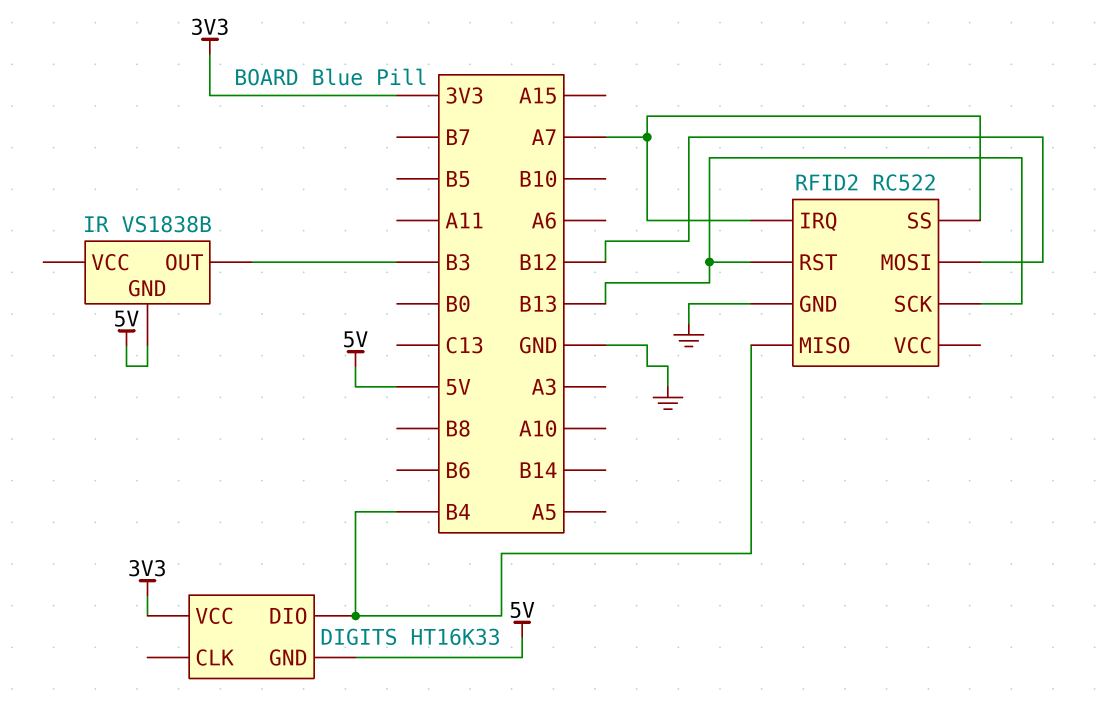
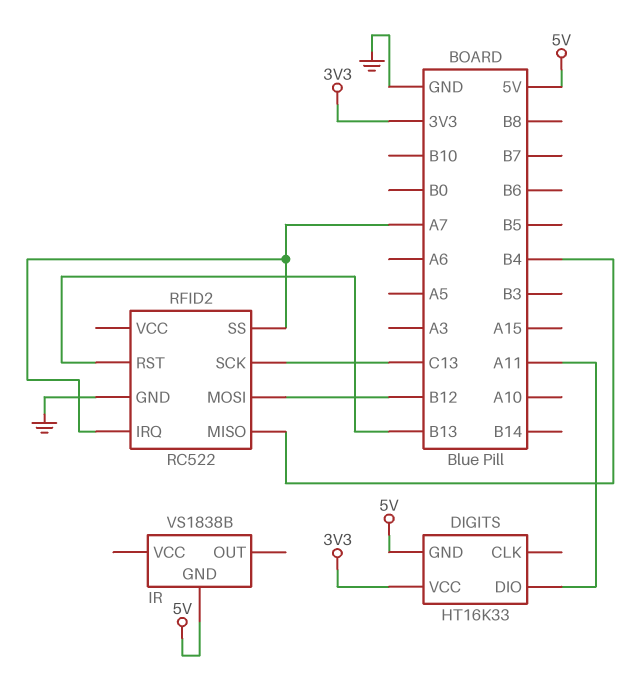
DIGITS pin DIO: B4 -> A11
IR pin OUT: B3 -> none
RFID2 pin SCK: B13 -> C13

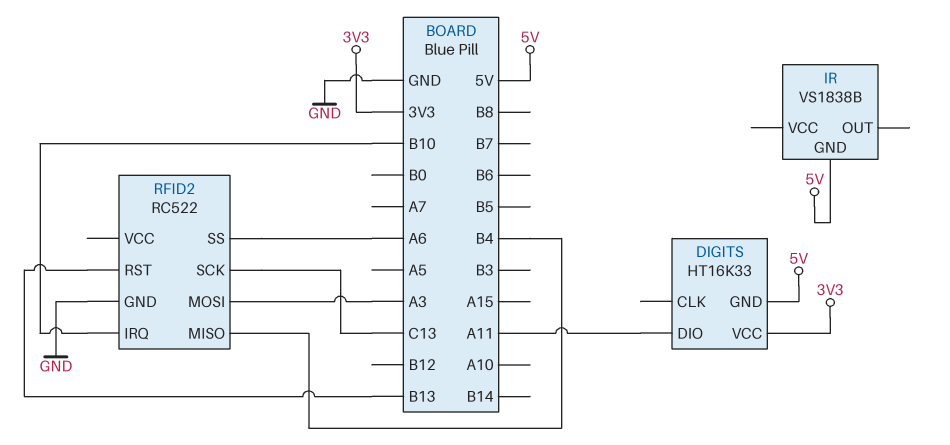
RFID2 pin IRQ: A7 -> B10
RFID2 pin MOSI: B12 -> A3
RFID2 pin SS: A7 -> A6

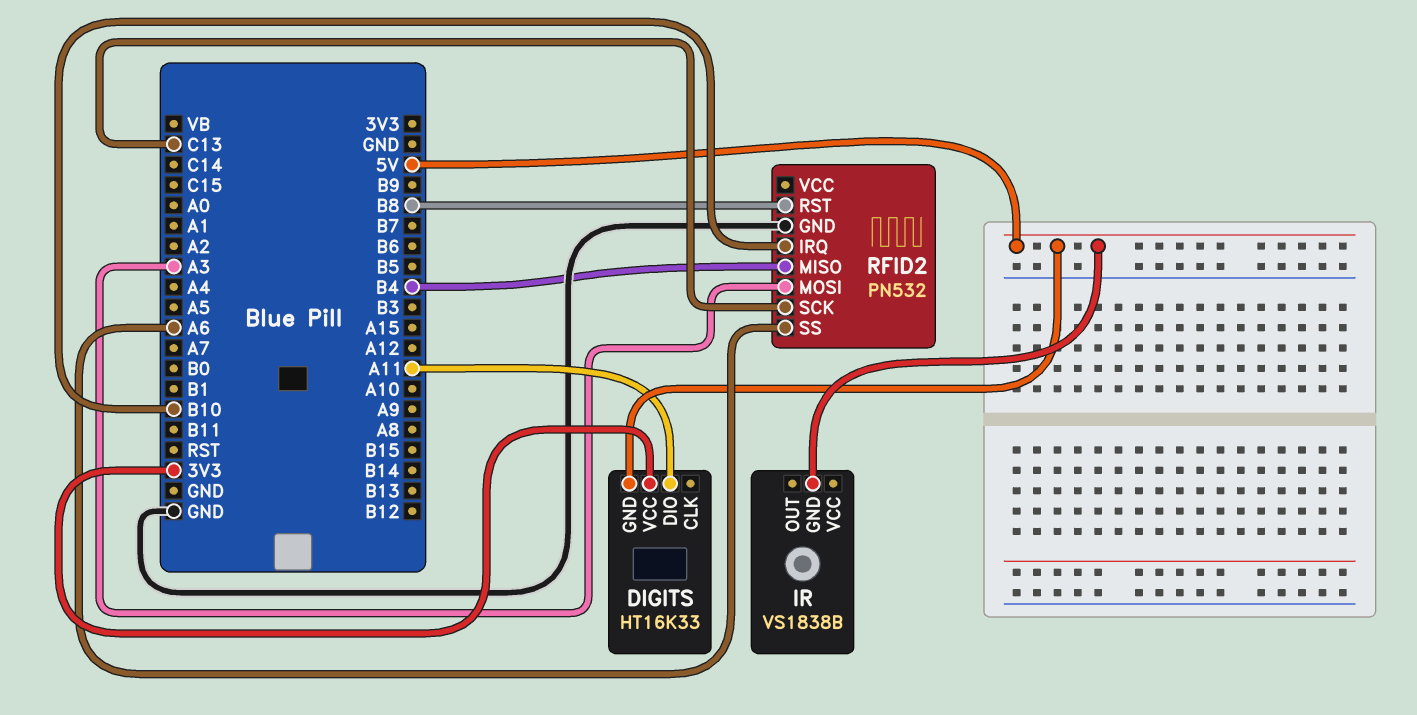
RFID2: RC522 -> PN532
RFID2 pin RST: B13 -> B8

